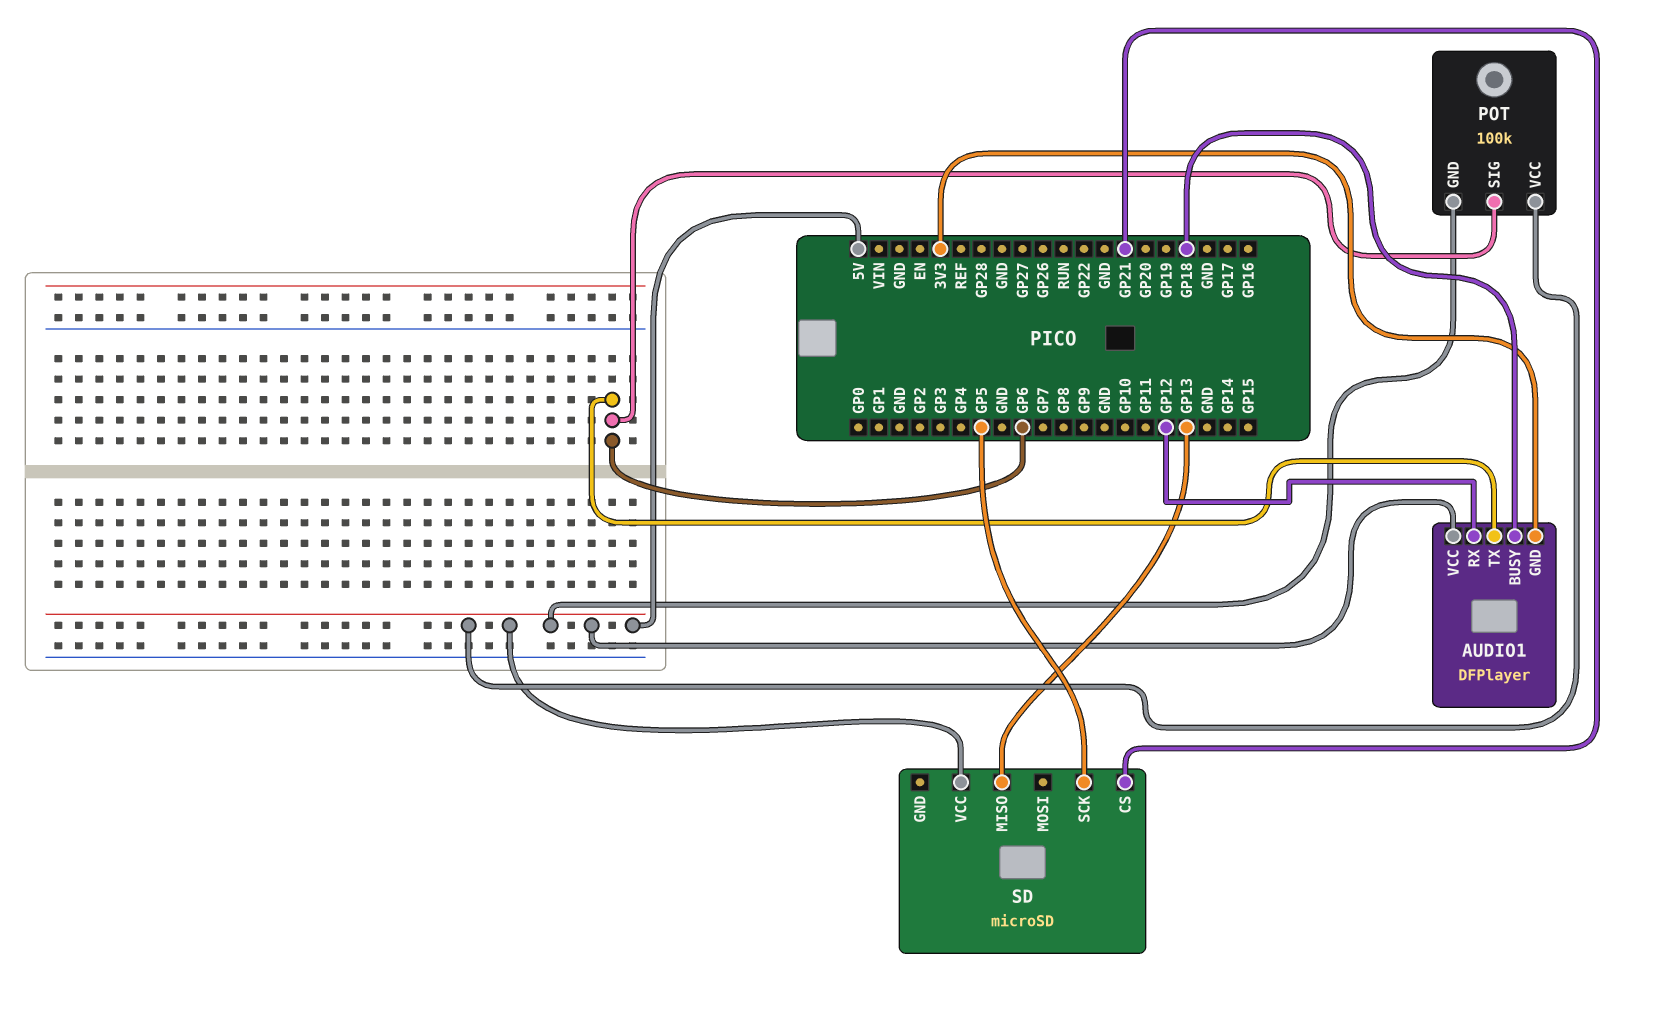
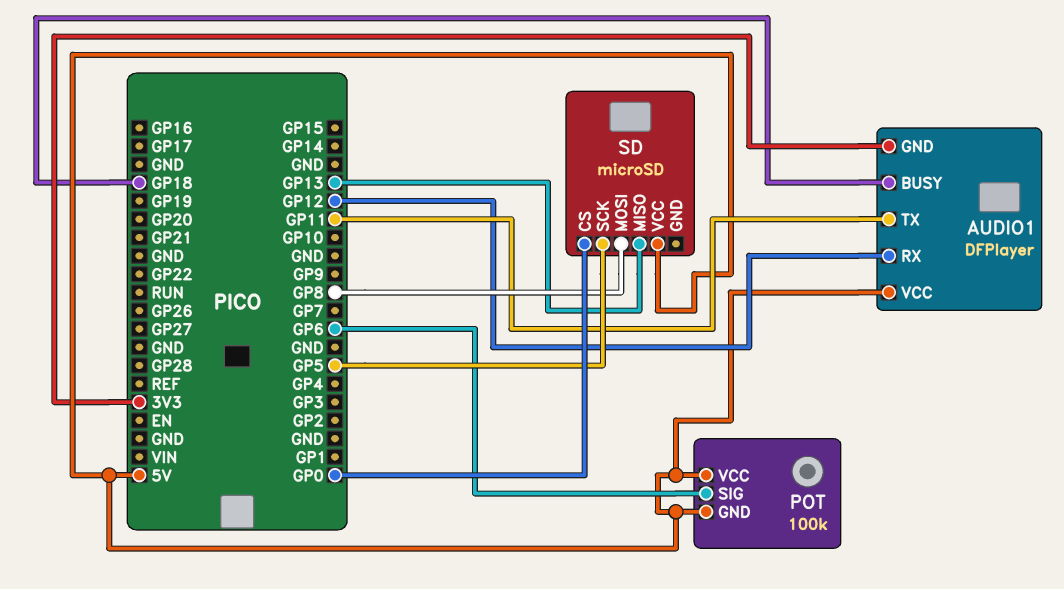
AUDIO1 pin TX: GP6 -> GP11
SD pin CS: GP21 -> GP0
SD pin MOSI: none -> GP8

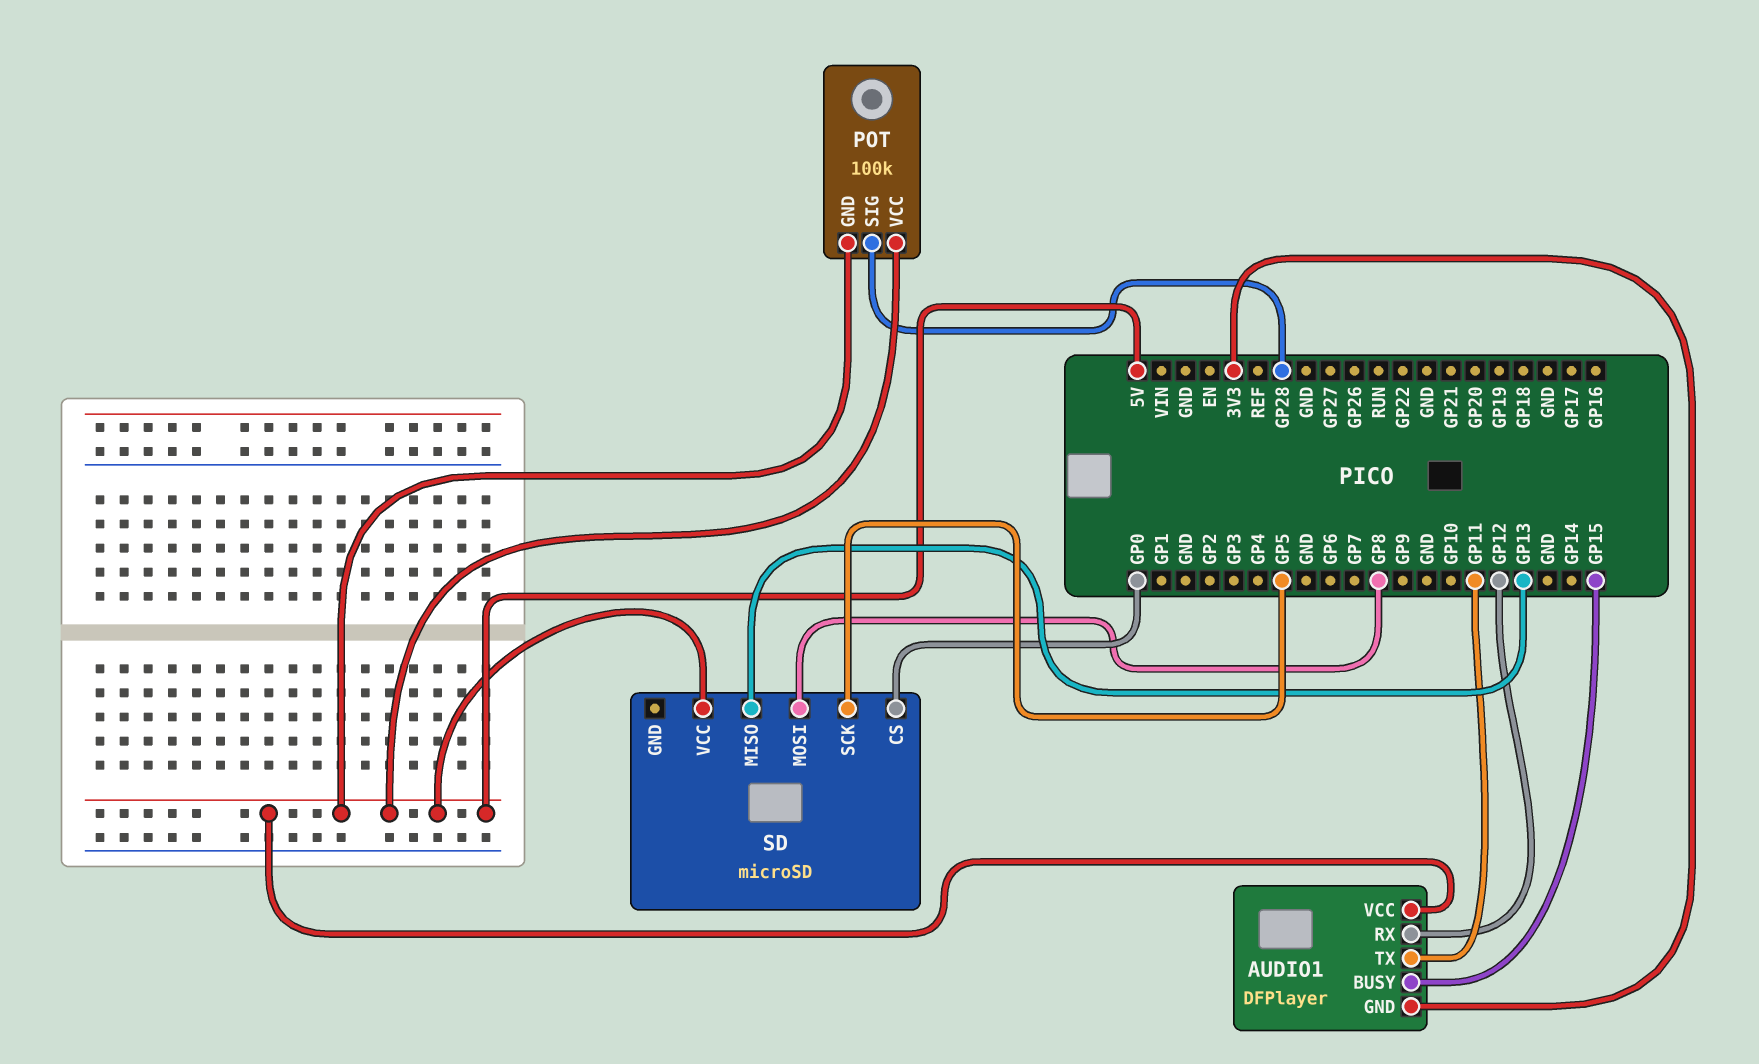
AUDIO1 pin BUSY: GP18 -> GP15
POT pin SIG: GP6 -> GP28

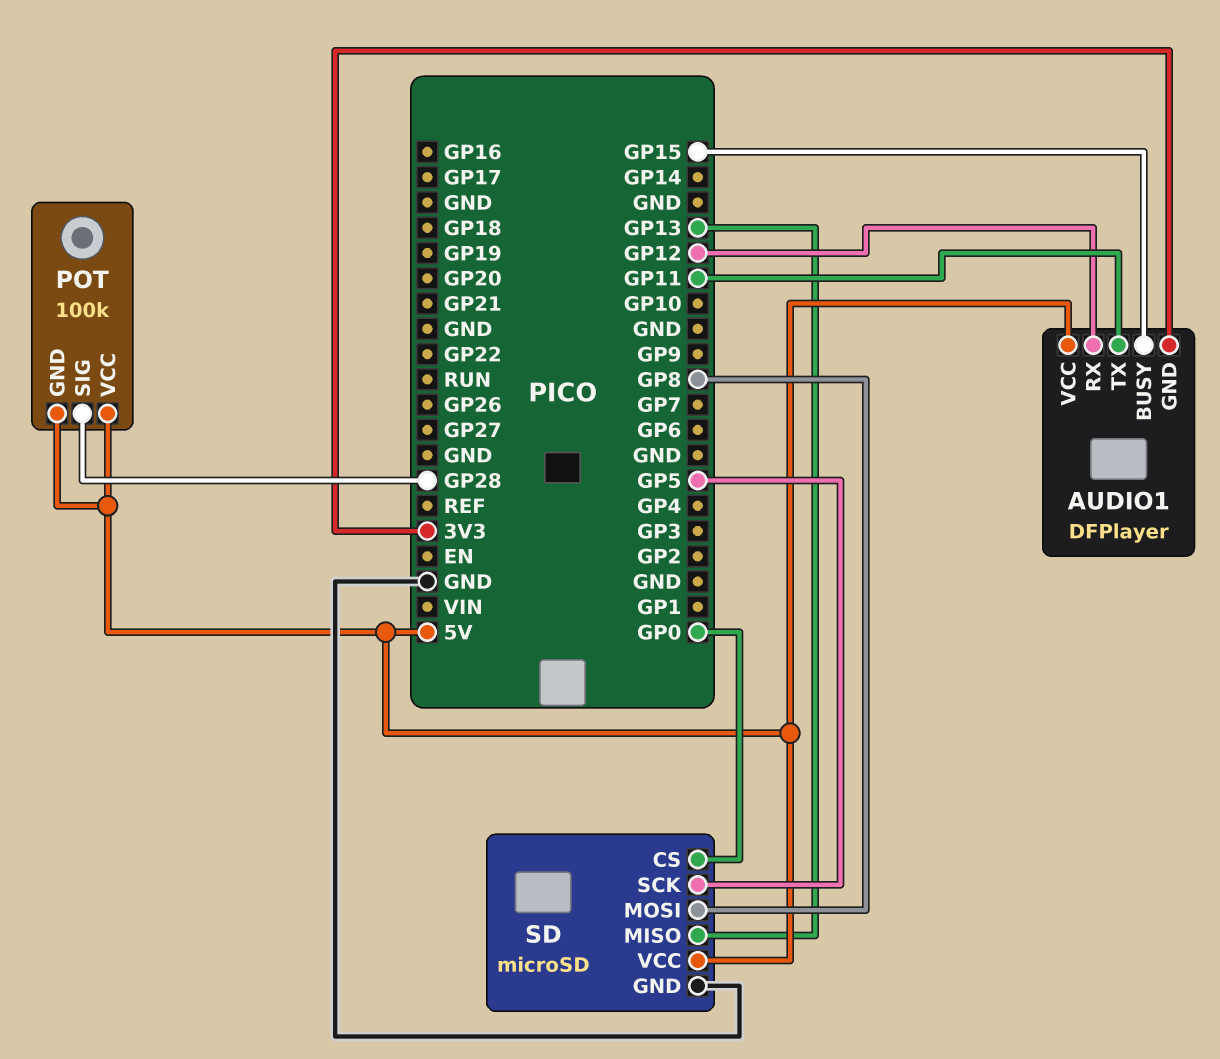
SD pin GND: none -> GND

